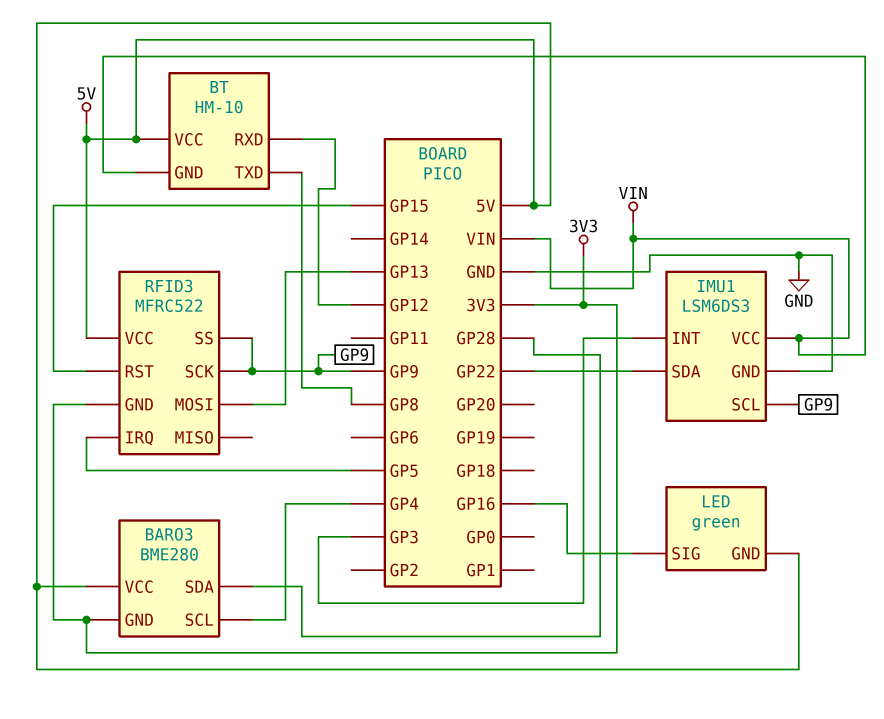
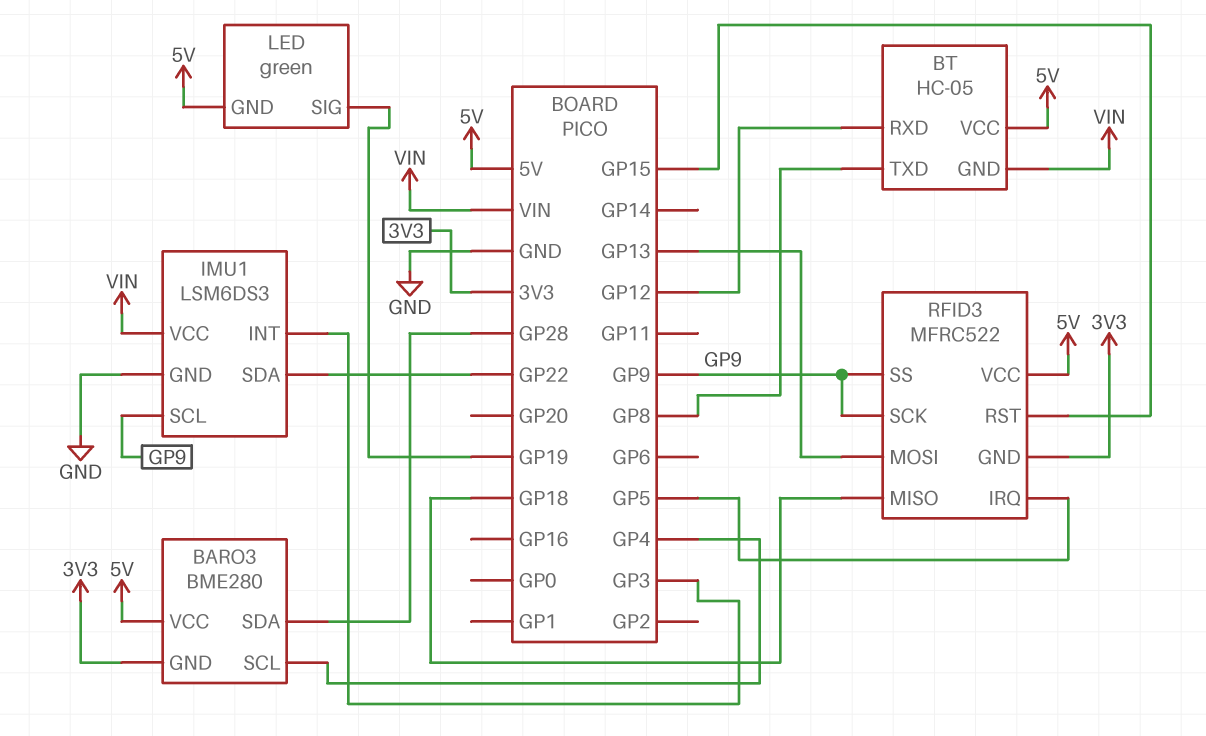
BT: HM-10 -> HC-05
LED pin SIG: GP16 -> GP19
RFID3 pin MISO: none -> GP18

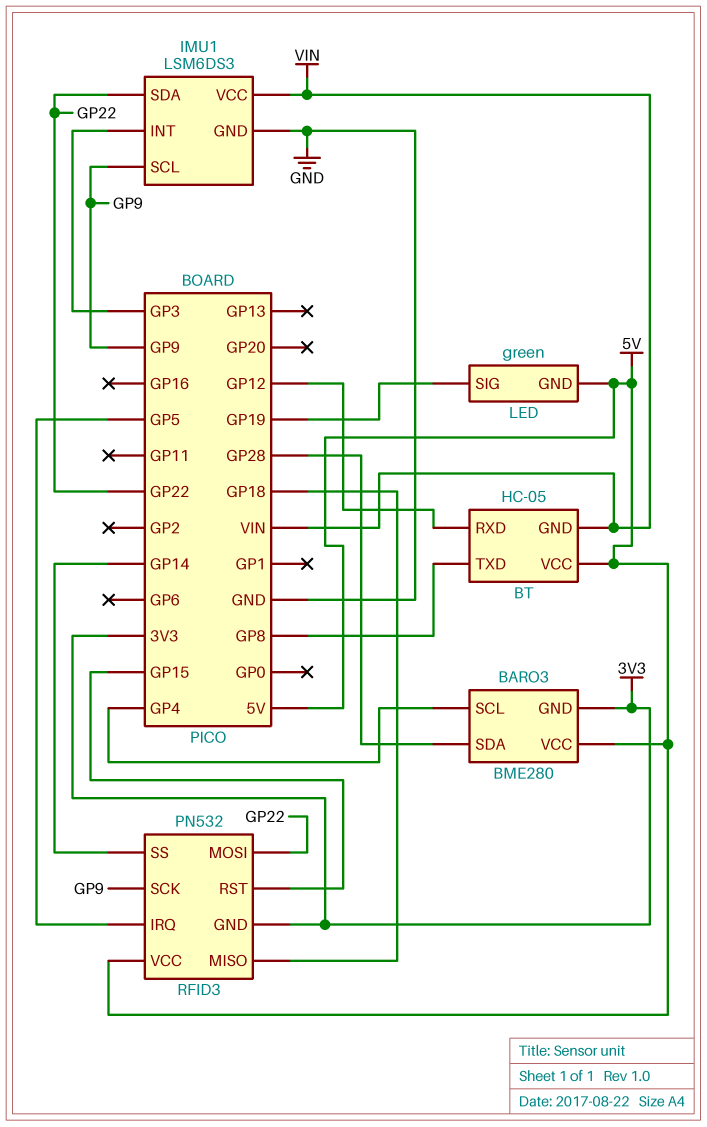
RFID3: MFRC522 -> PN532
RFID3 pin MOSI: GP13 -> GP22
RFID3 pin SS: GP9 -> GP14

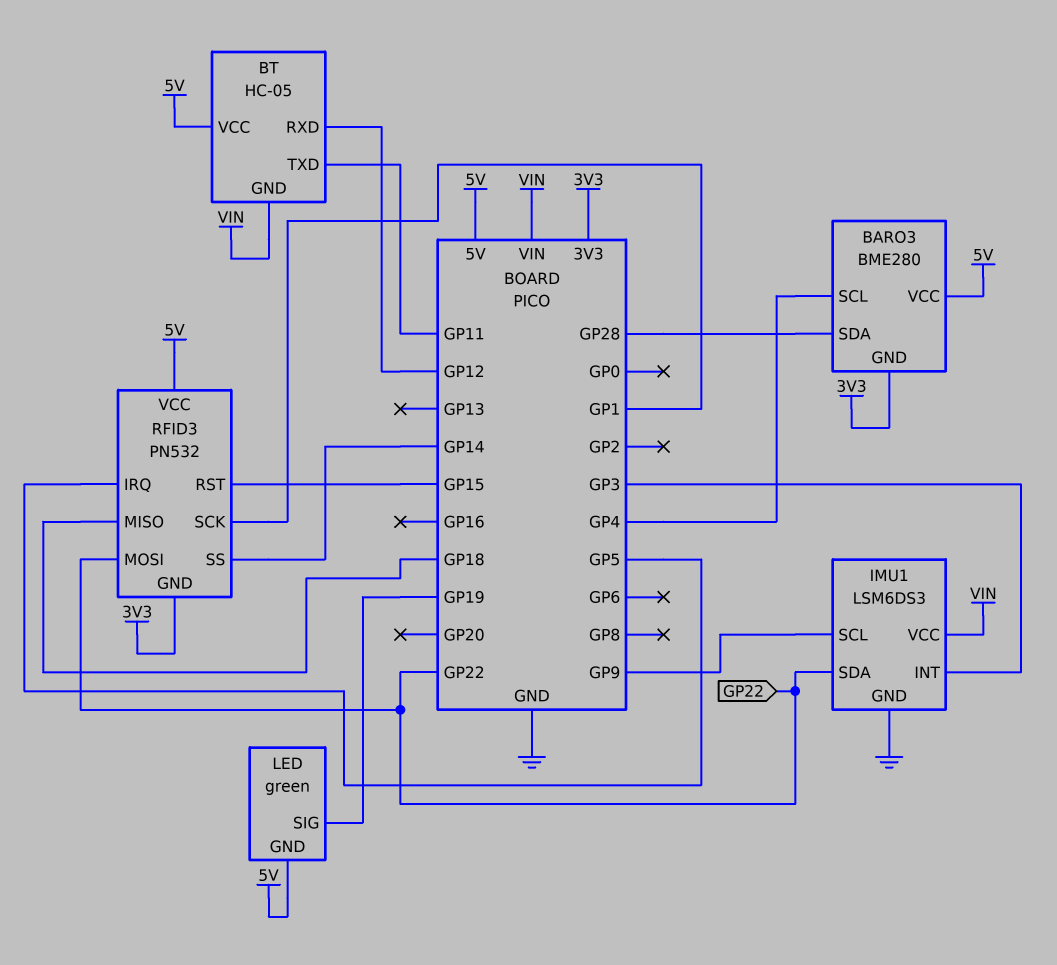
BT pin TXD: GP8 -> GP11
RFID3 pin SCK: GP9 -> GP1

